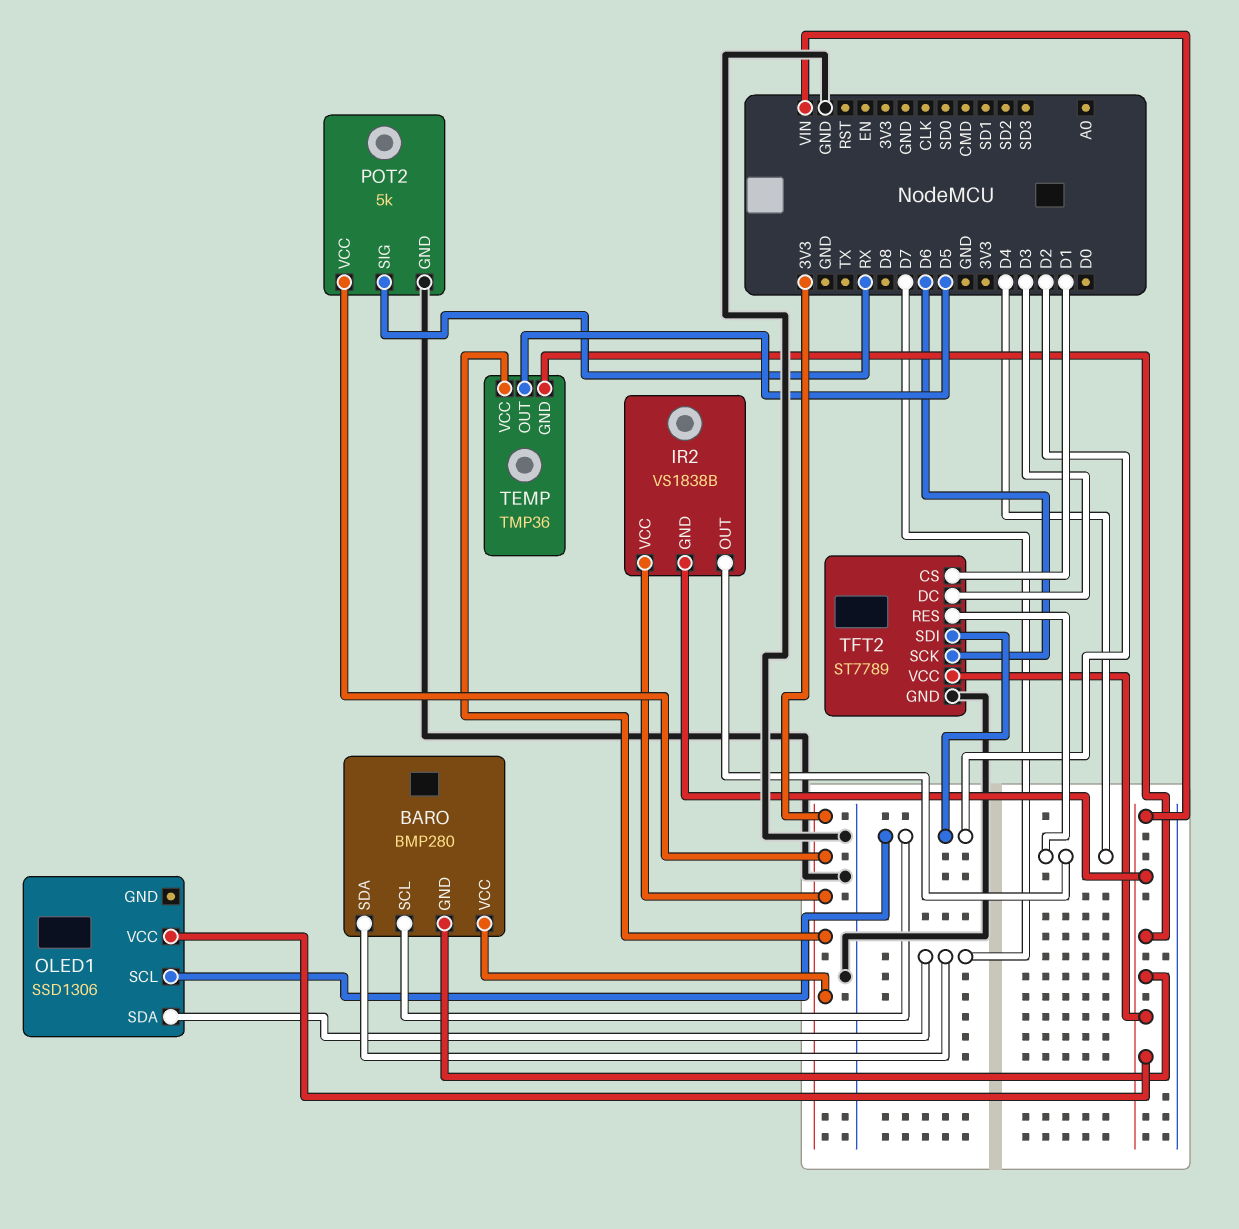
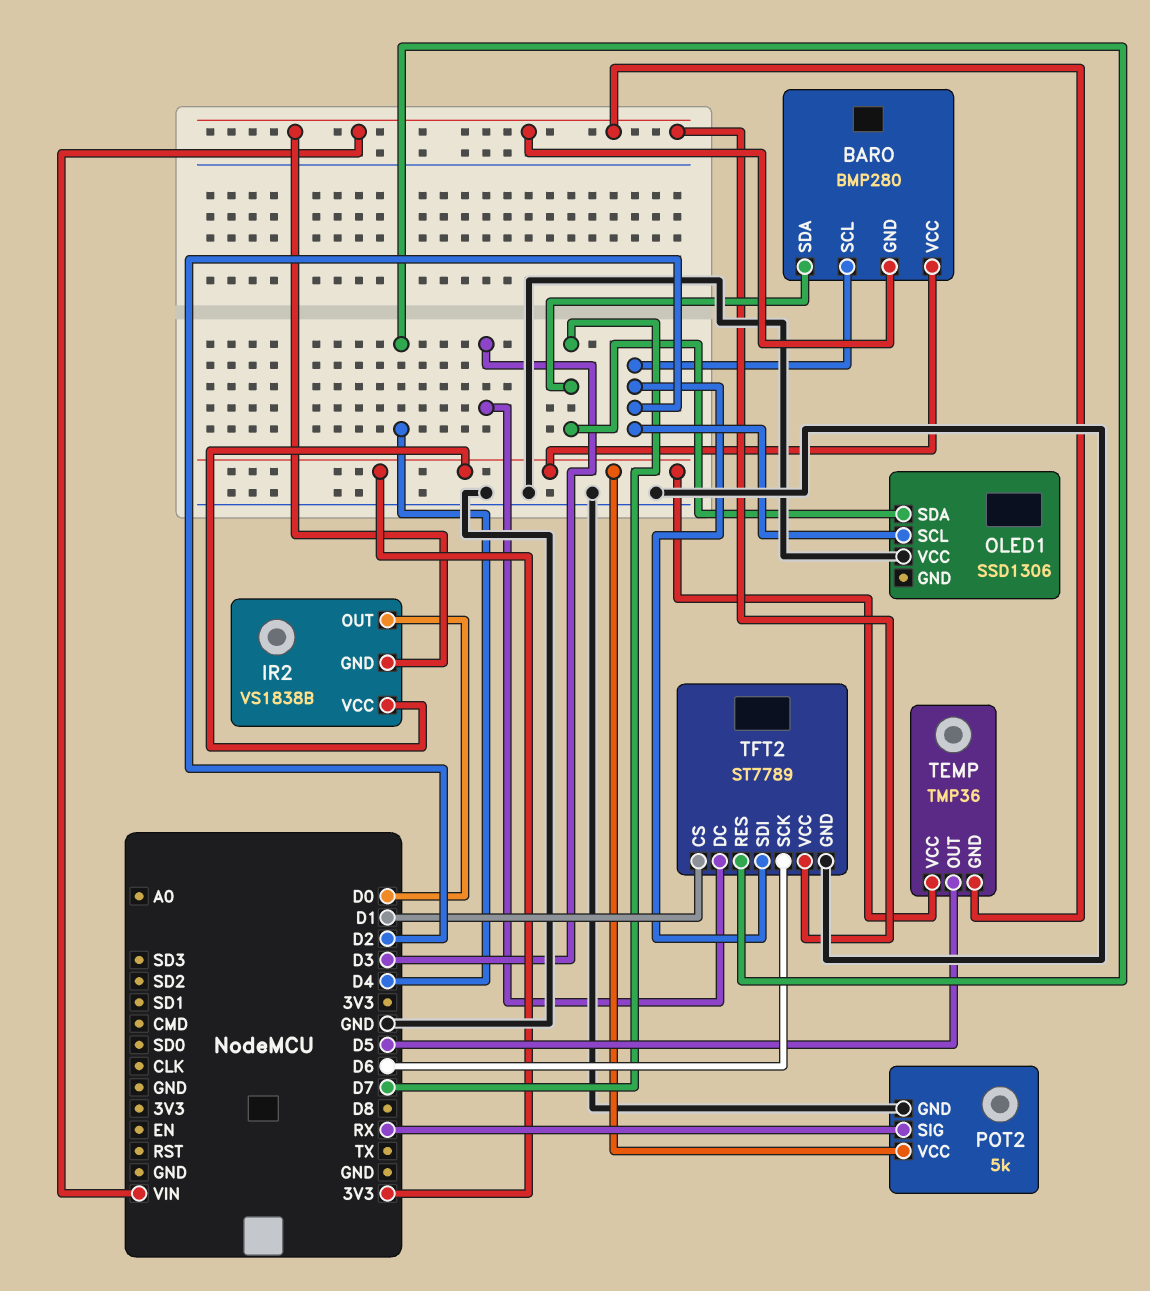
IR2 pin OUT: D4 -> D0
OLED1 pin VCC: VIN -> GND

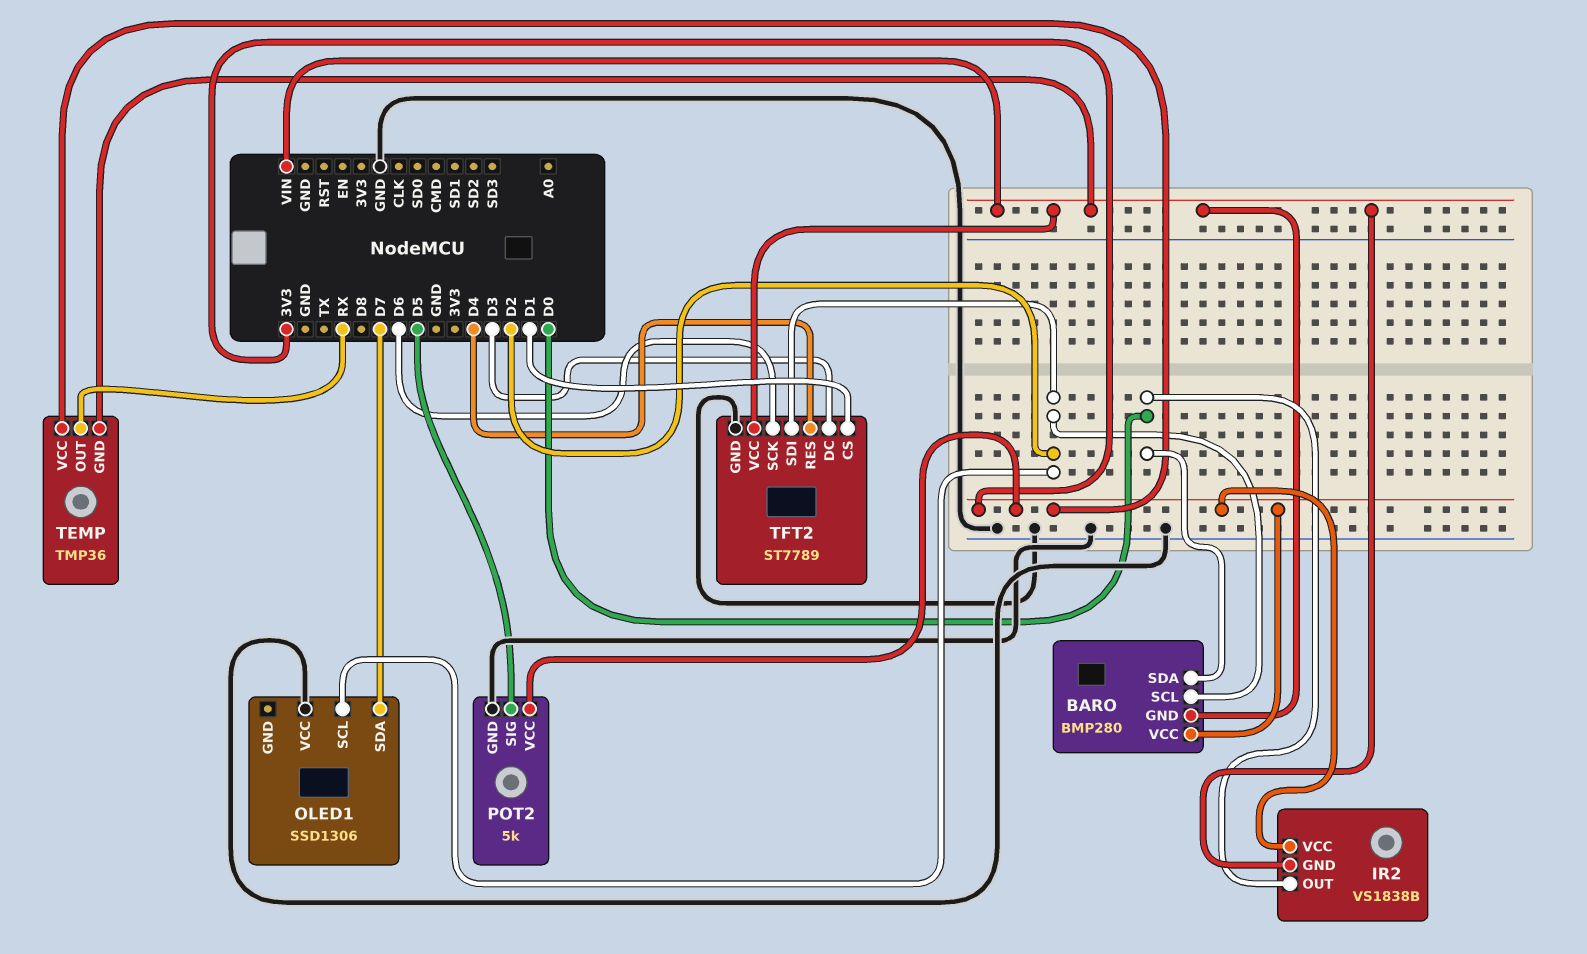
BARO pin SDA: D7 -> D0
POT2 pin SIG: RX -> D5
TEMP pin OUT: D5 -> RX

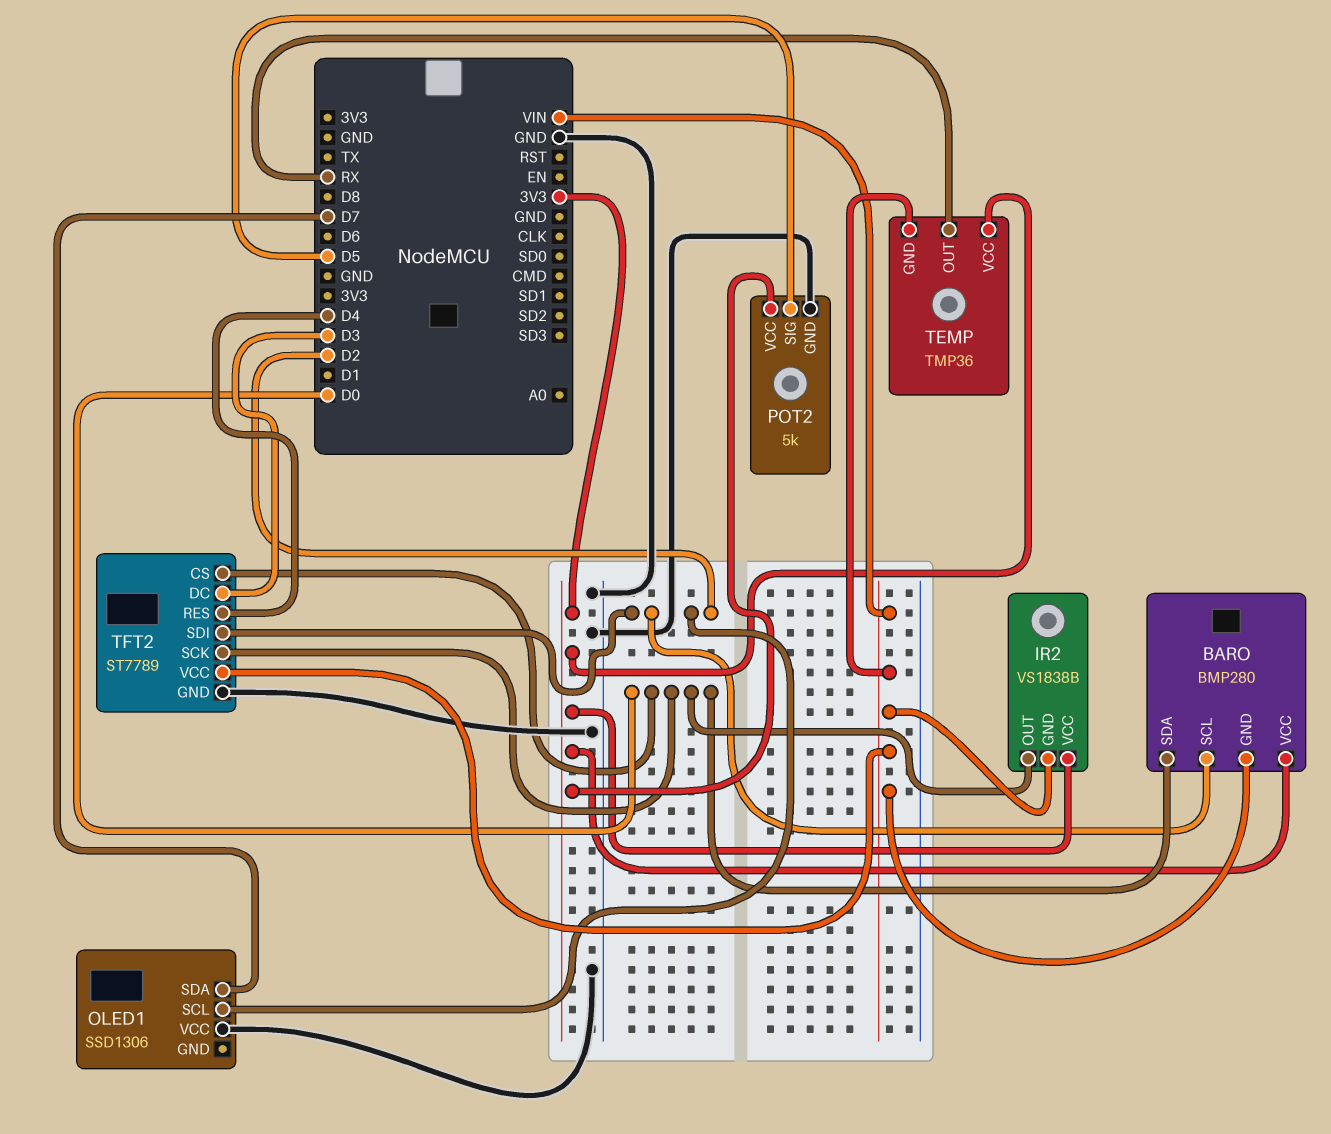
TFT2 pin CS: D1 -> D0
TFT2 pin SCK: D6 -> D0

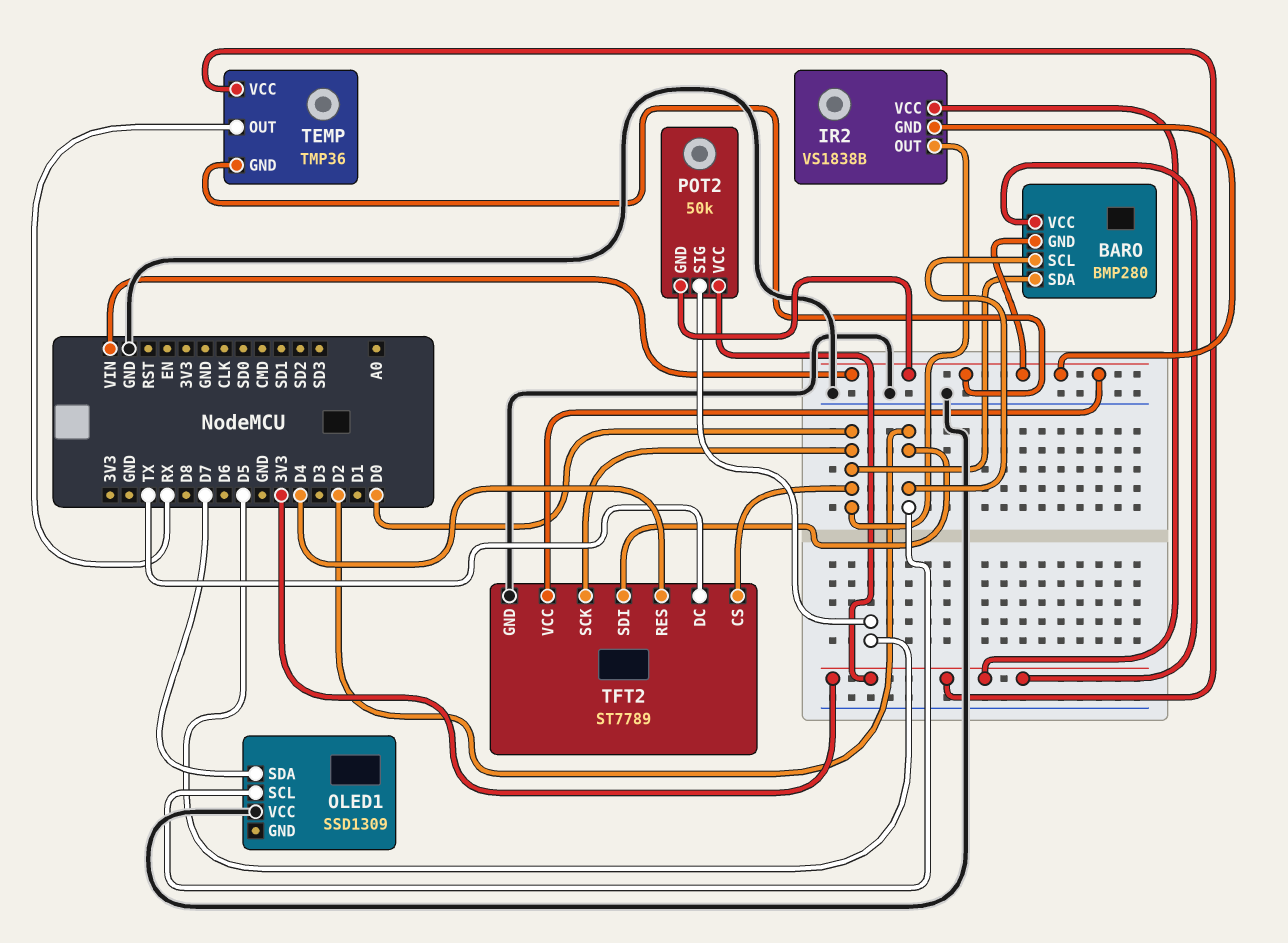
OLED1: SSD1306 -> SSD1309
POT2: 5k -> 50k
POT2 pin GND: GND -> VIN
TFT2 pin DC: D3 -> TX

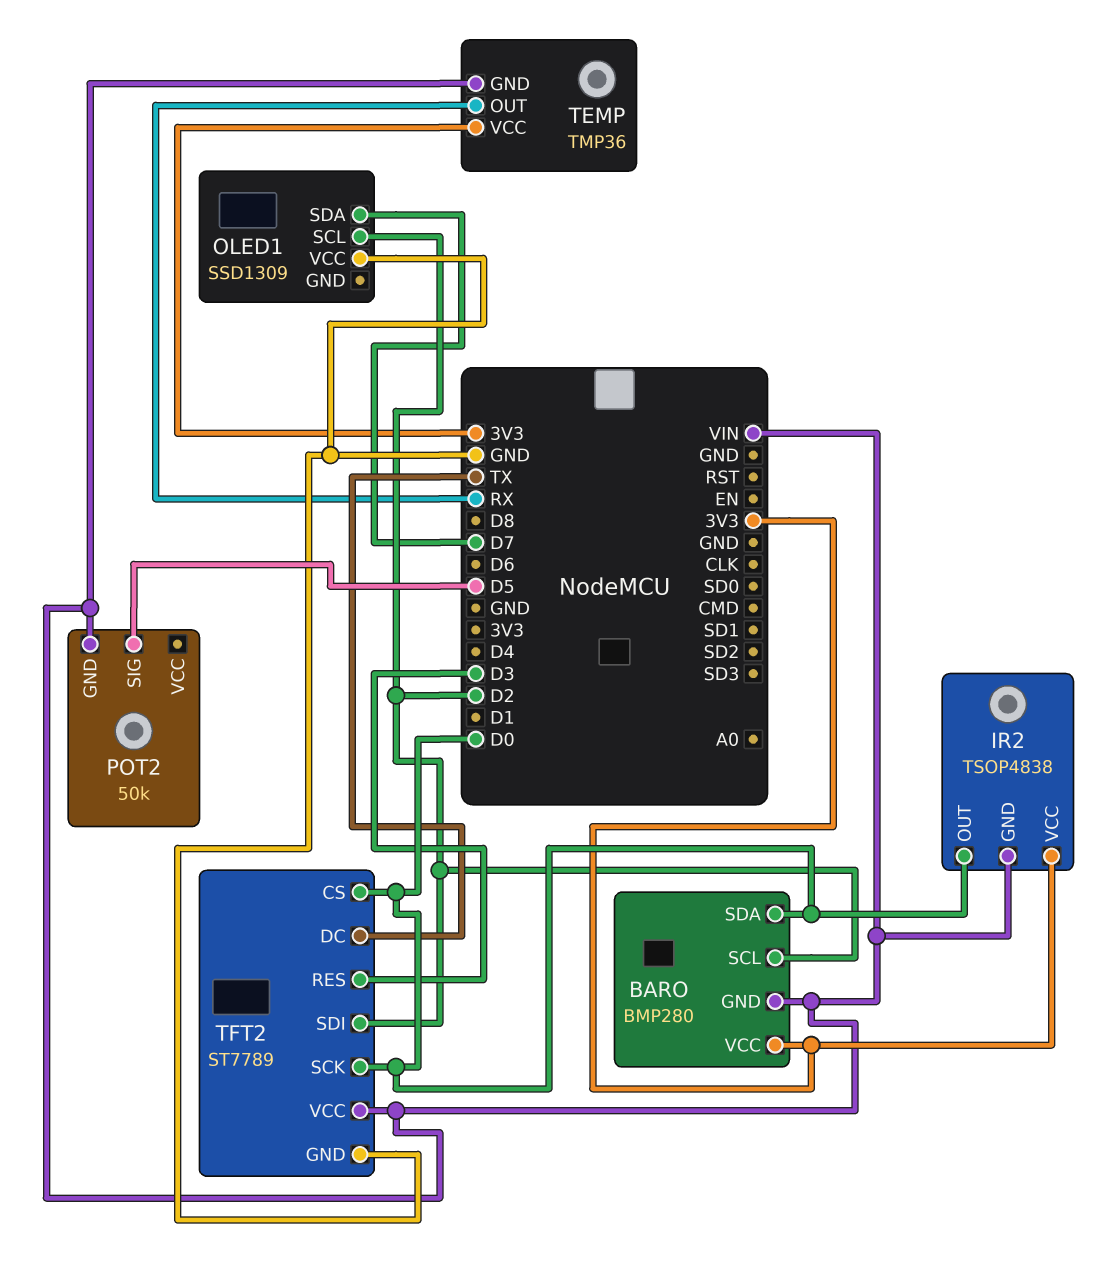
IR2: VS1838B -> TSOP4838
POT2 pin VCC: 3V3 -> none
TFT2 pin RES: D4 -> D3

